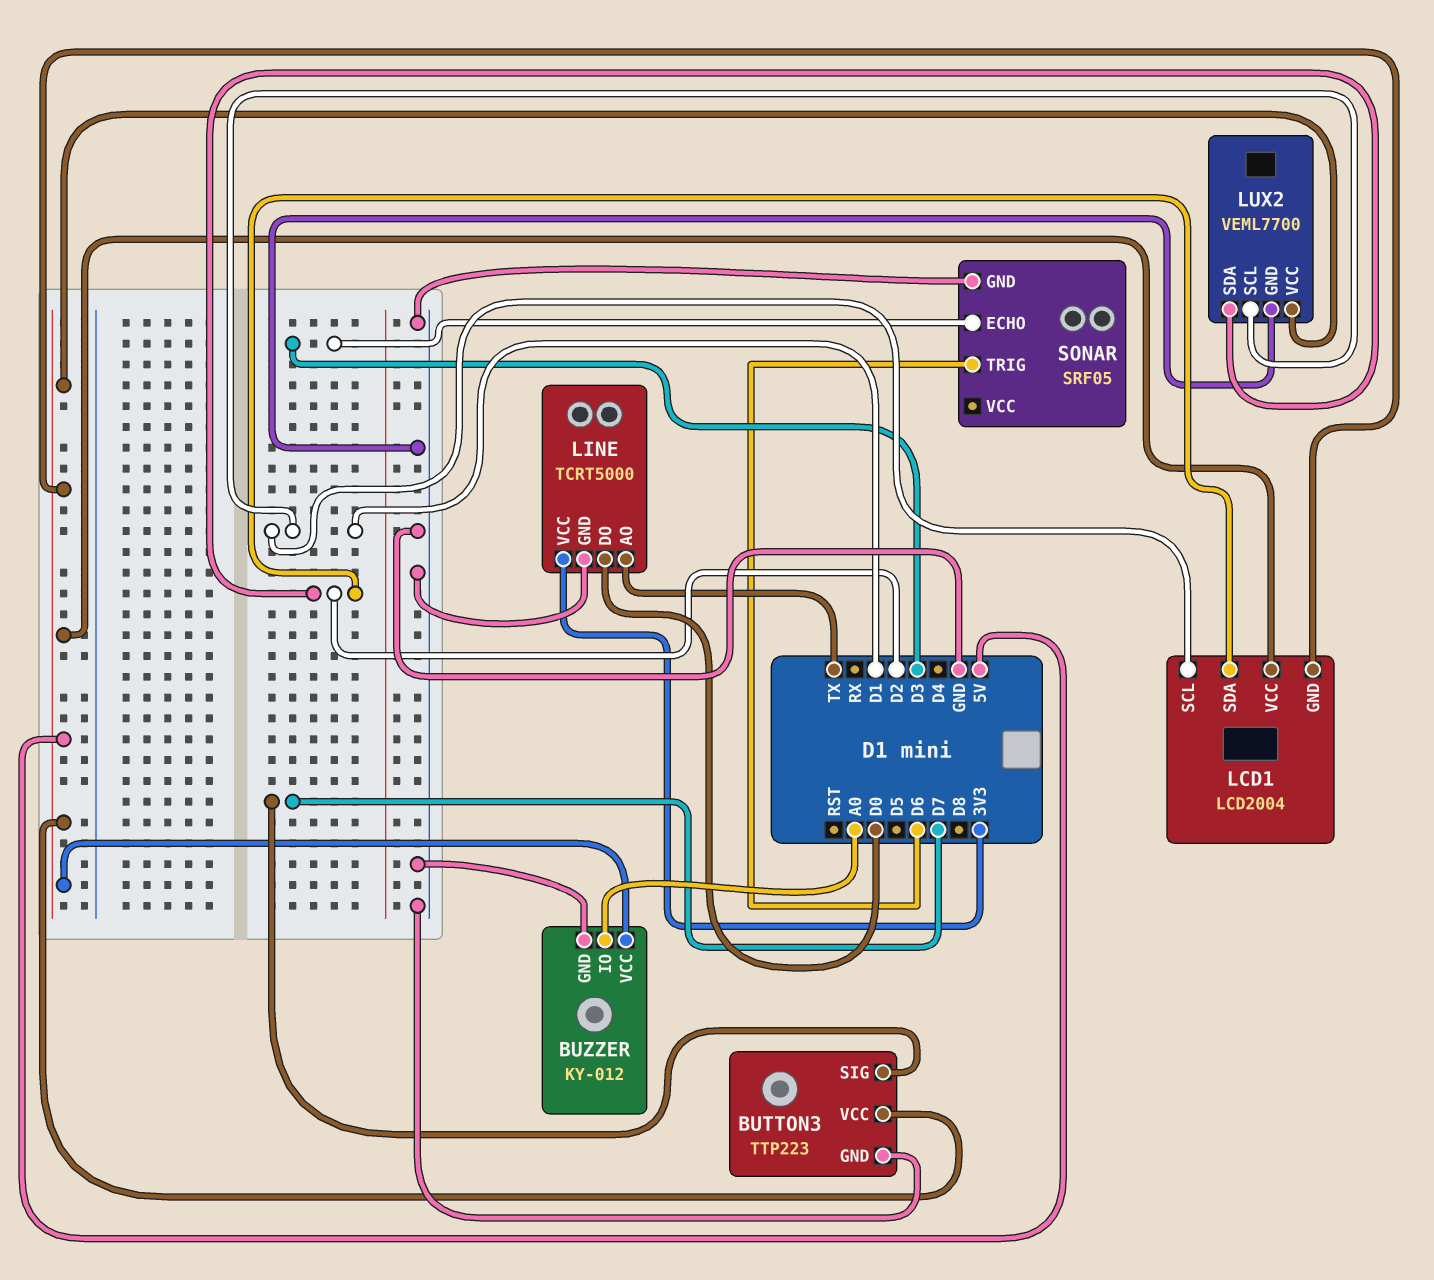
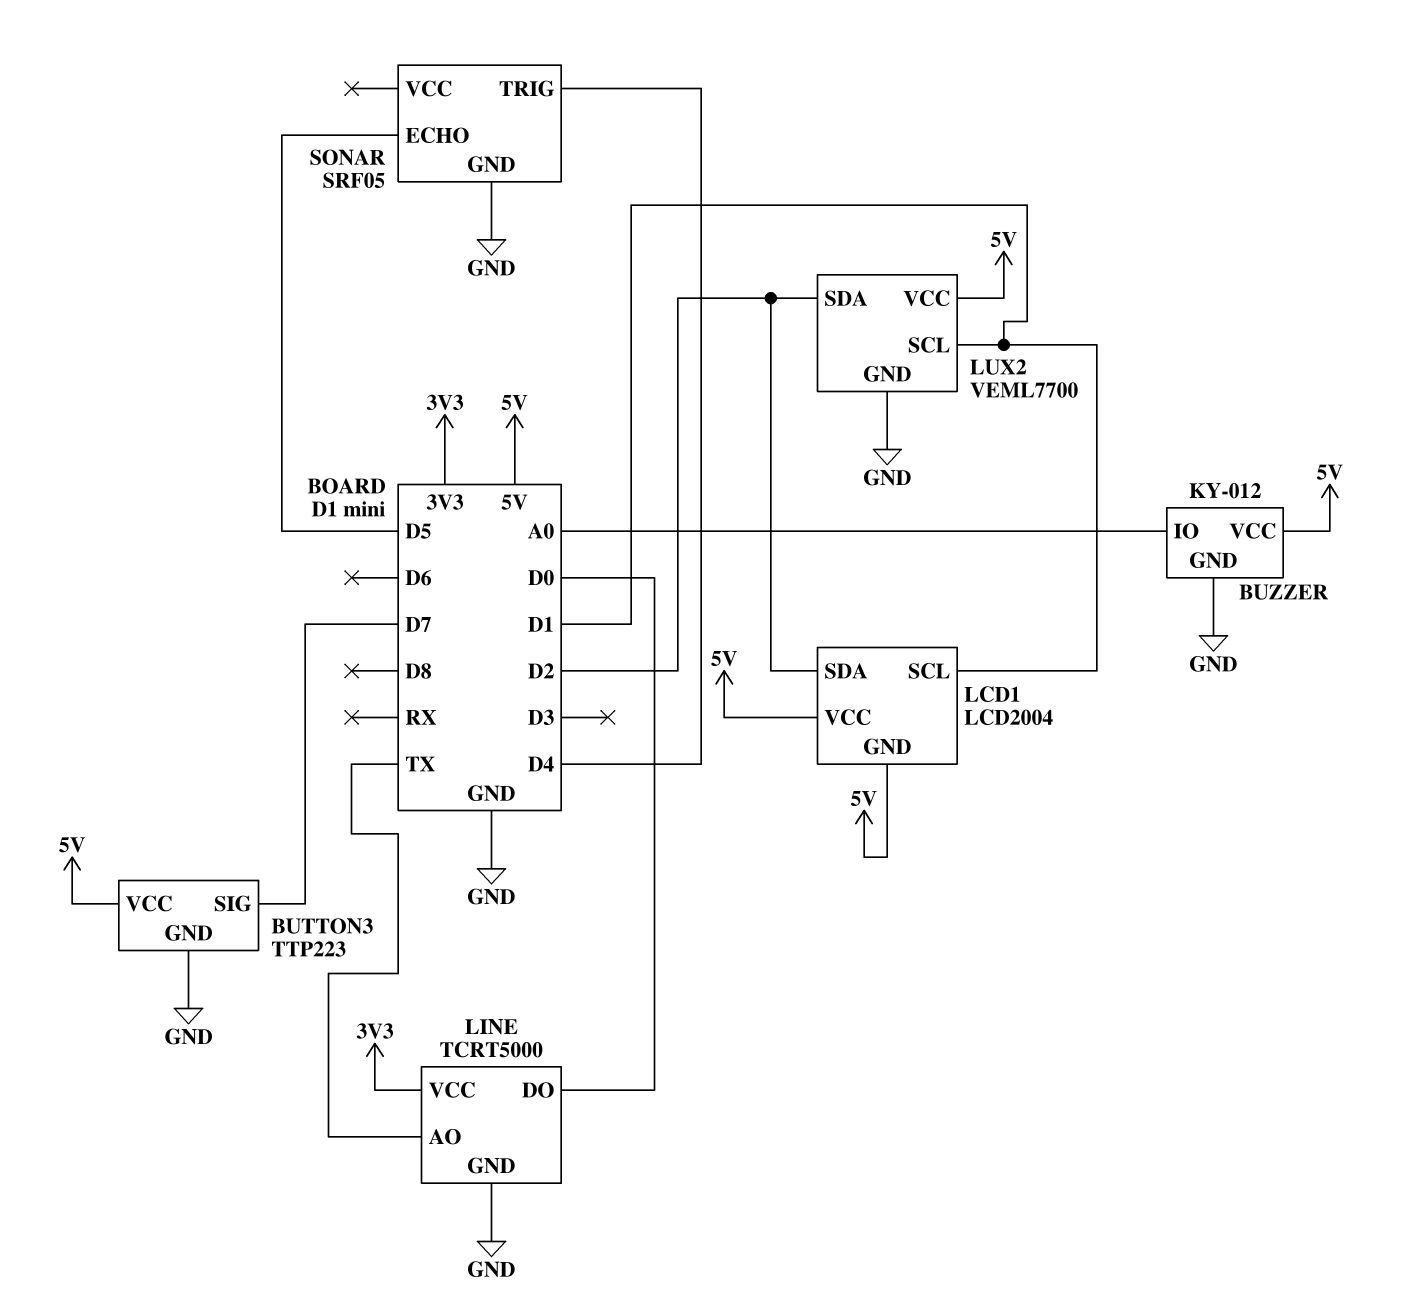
SONAR pin ECHO: D3 -> D5
SONAR pin TRIG: D6 -> D4

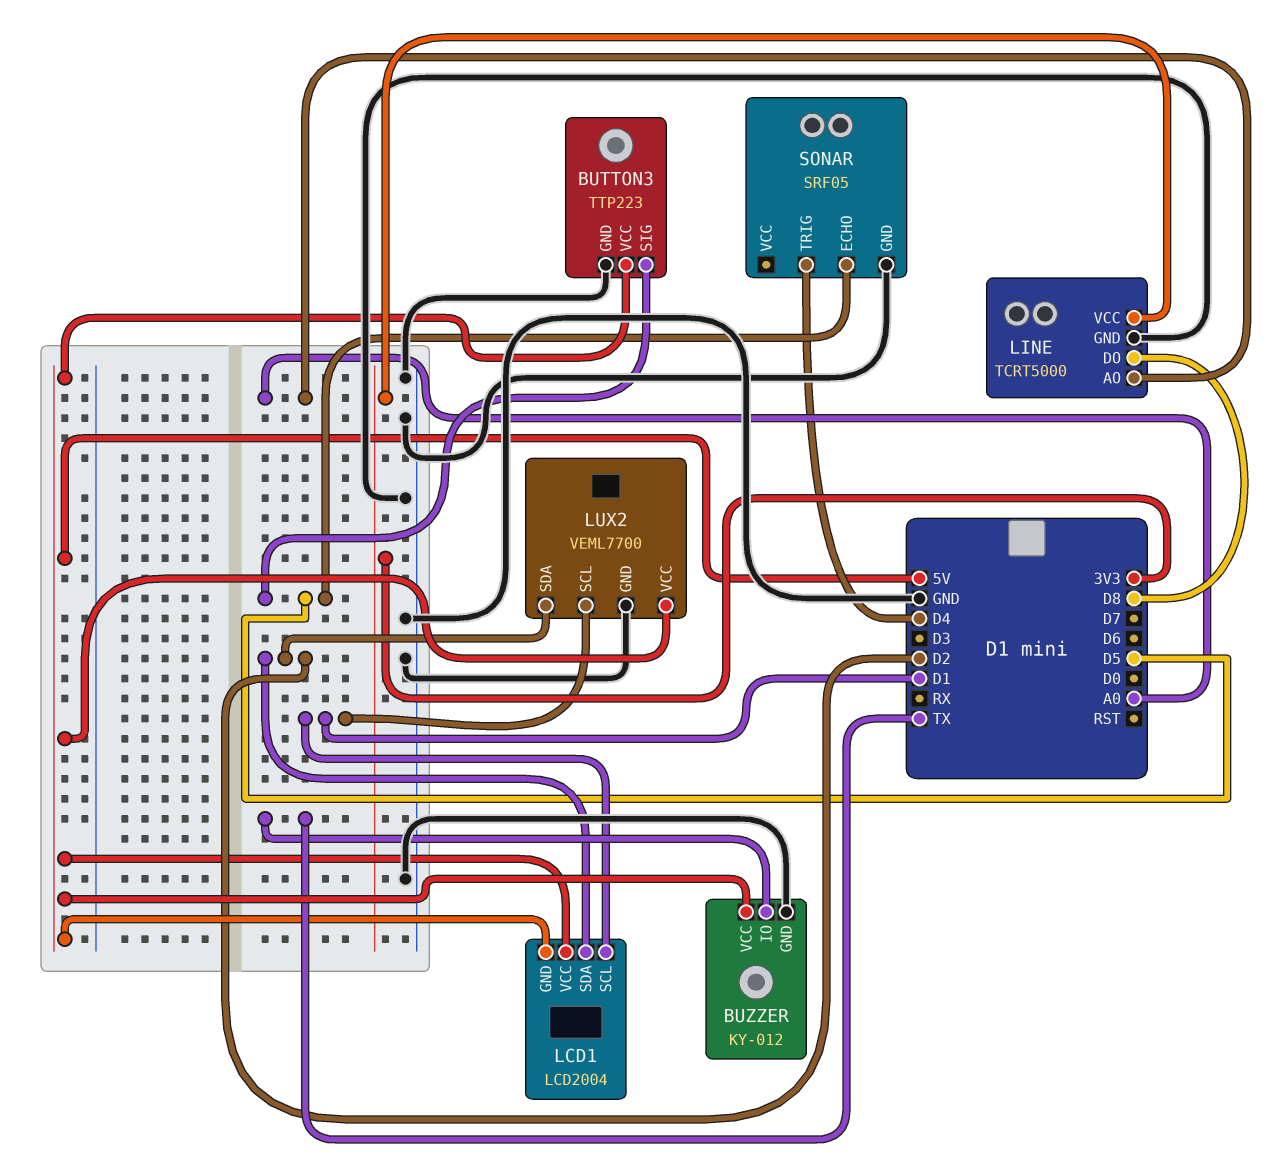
BUTTON3 pin SIG: D7 -> D5
BUZZER pin IO: A0 -> TX
LINE pin AO: TX -> A0
LINE pin DO: D0 -> D8

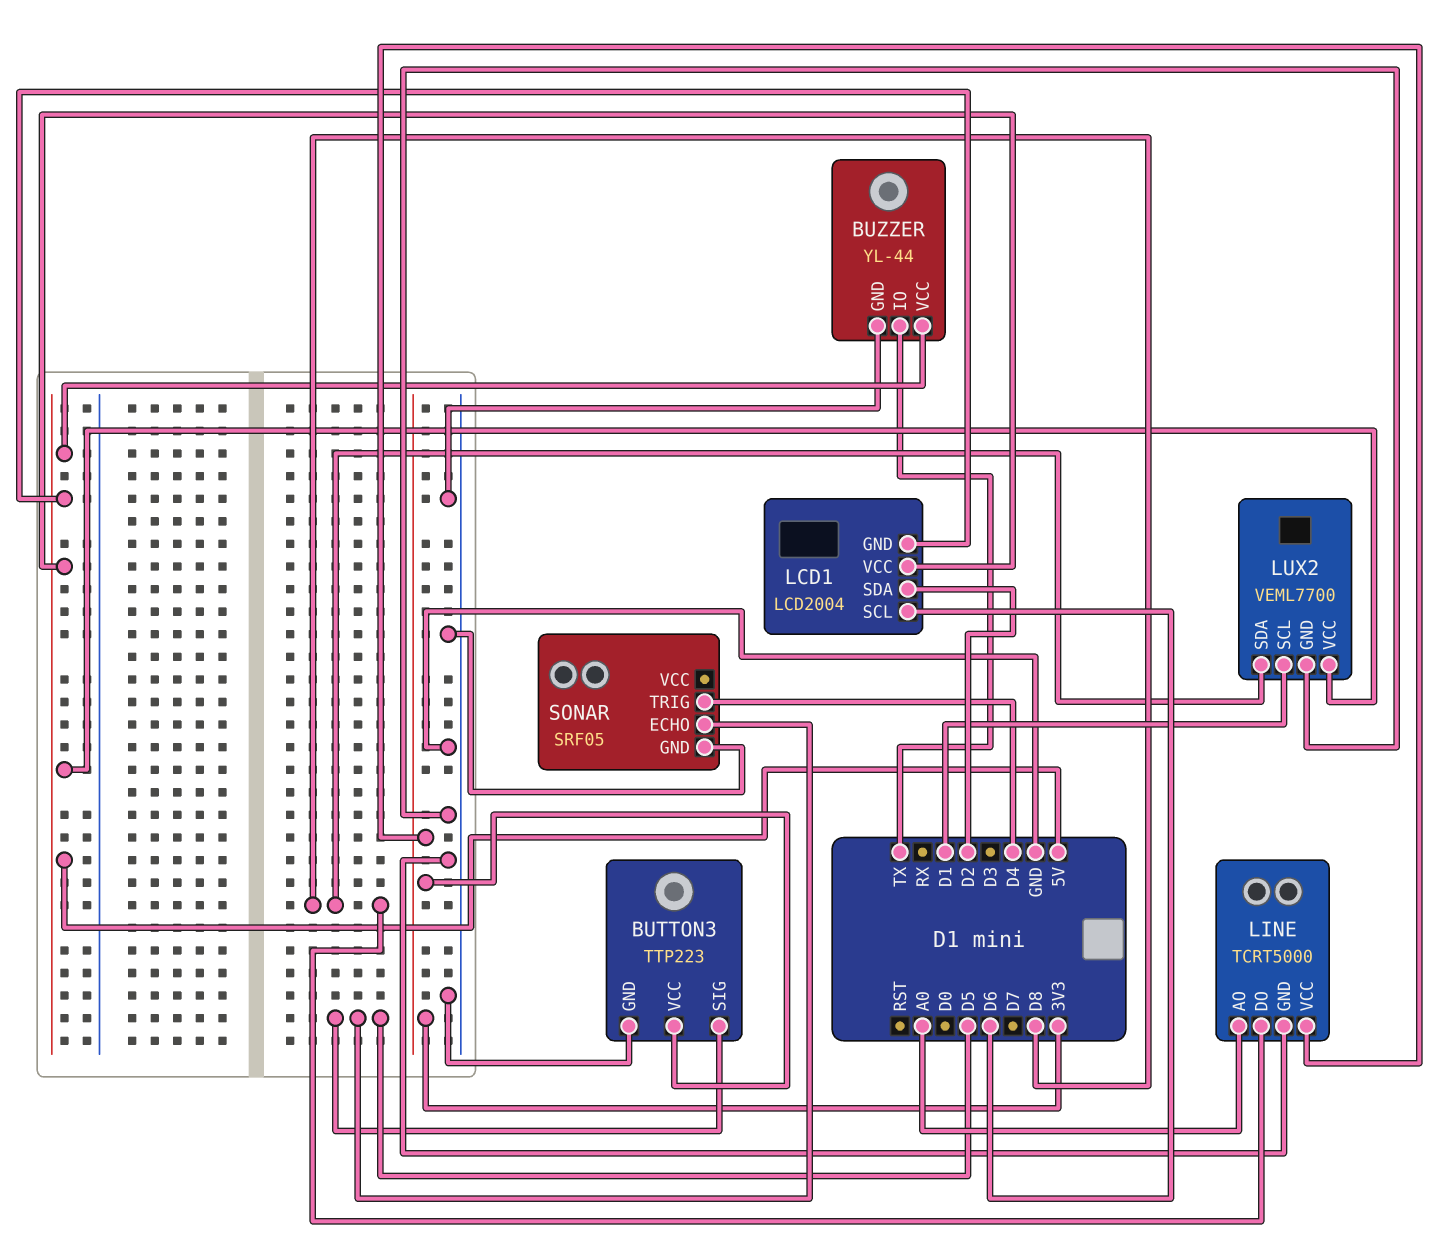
BUTTON3 pin VCC: 5V -> 3V3
BUZZER: KY-012 -> YL-44
LCD1 pin SCL: D1 -> D6
LUX2 pin SDA: D2 -> D8

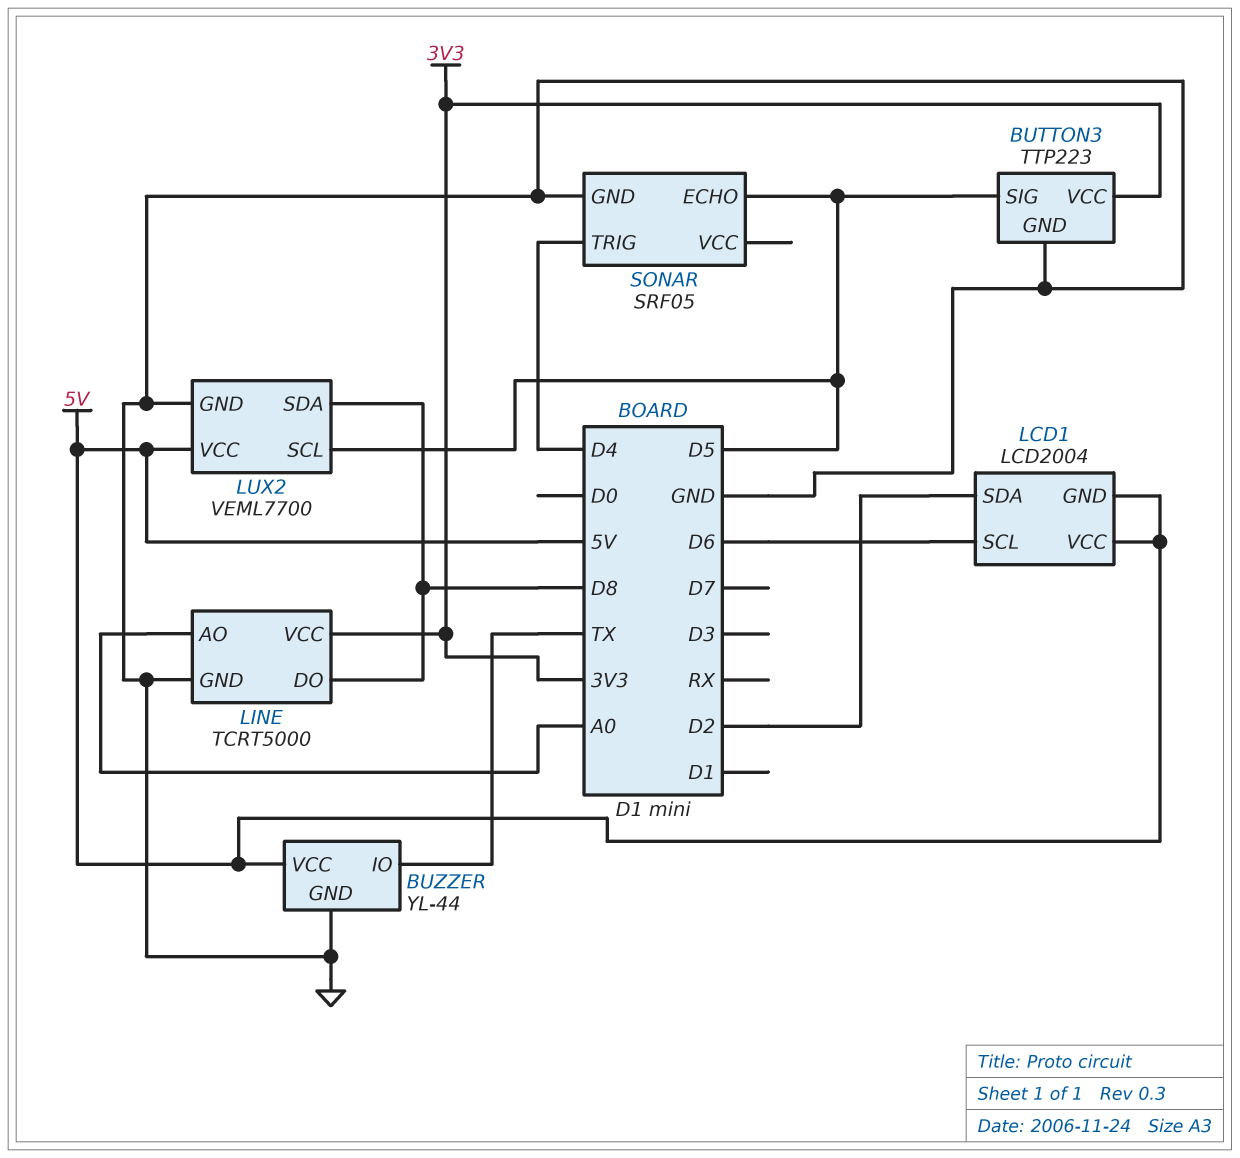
LUX2 pin SCL: D1 -> D5

